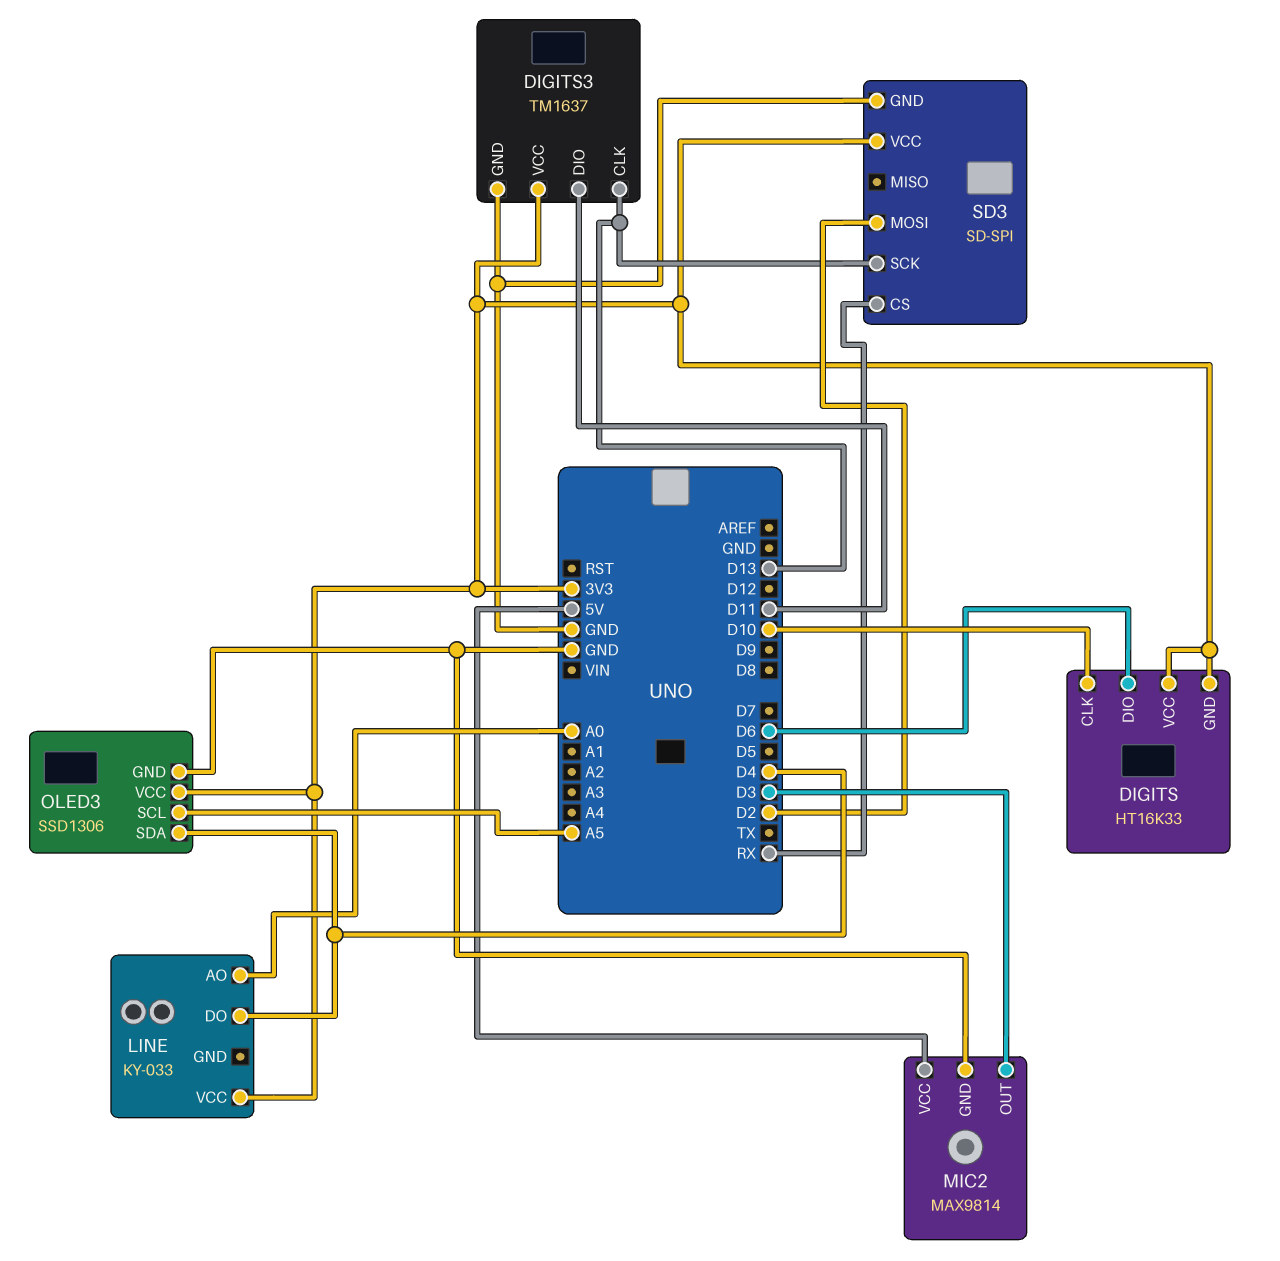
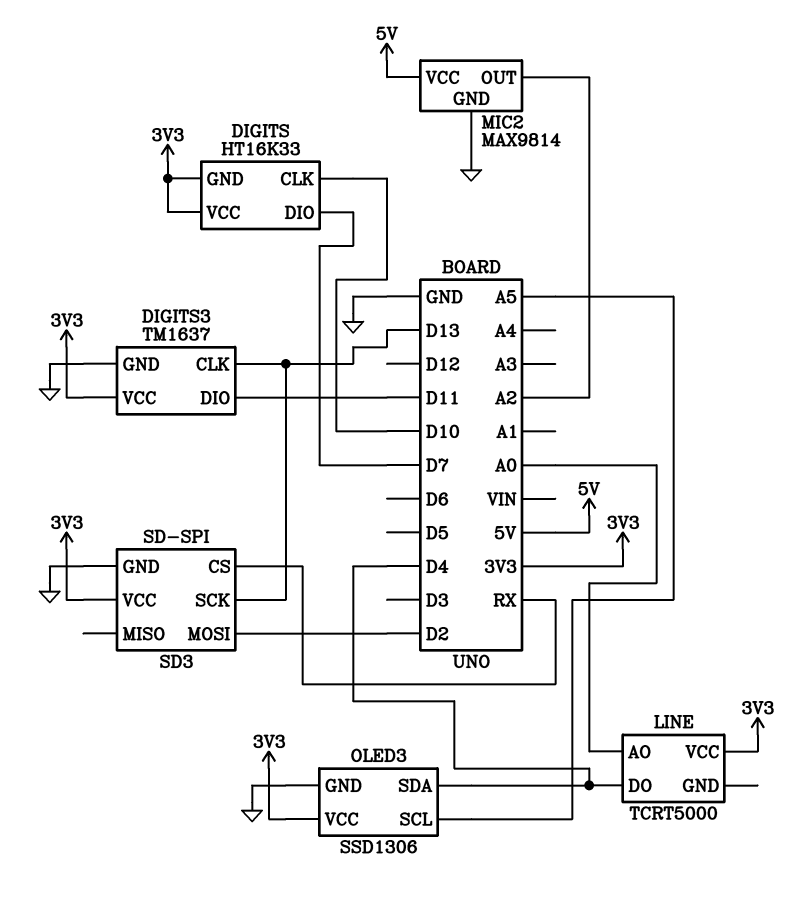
DIGITS pin DIO: D6 -> D7
LINE: KY-033 -> TCRT5000
MIC2 pin OUT: D3 -> A2

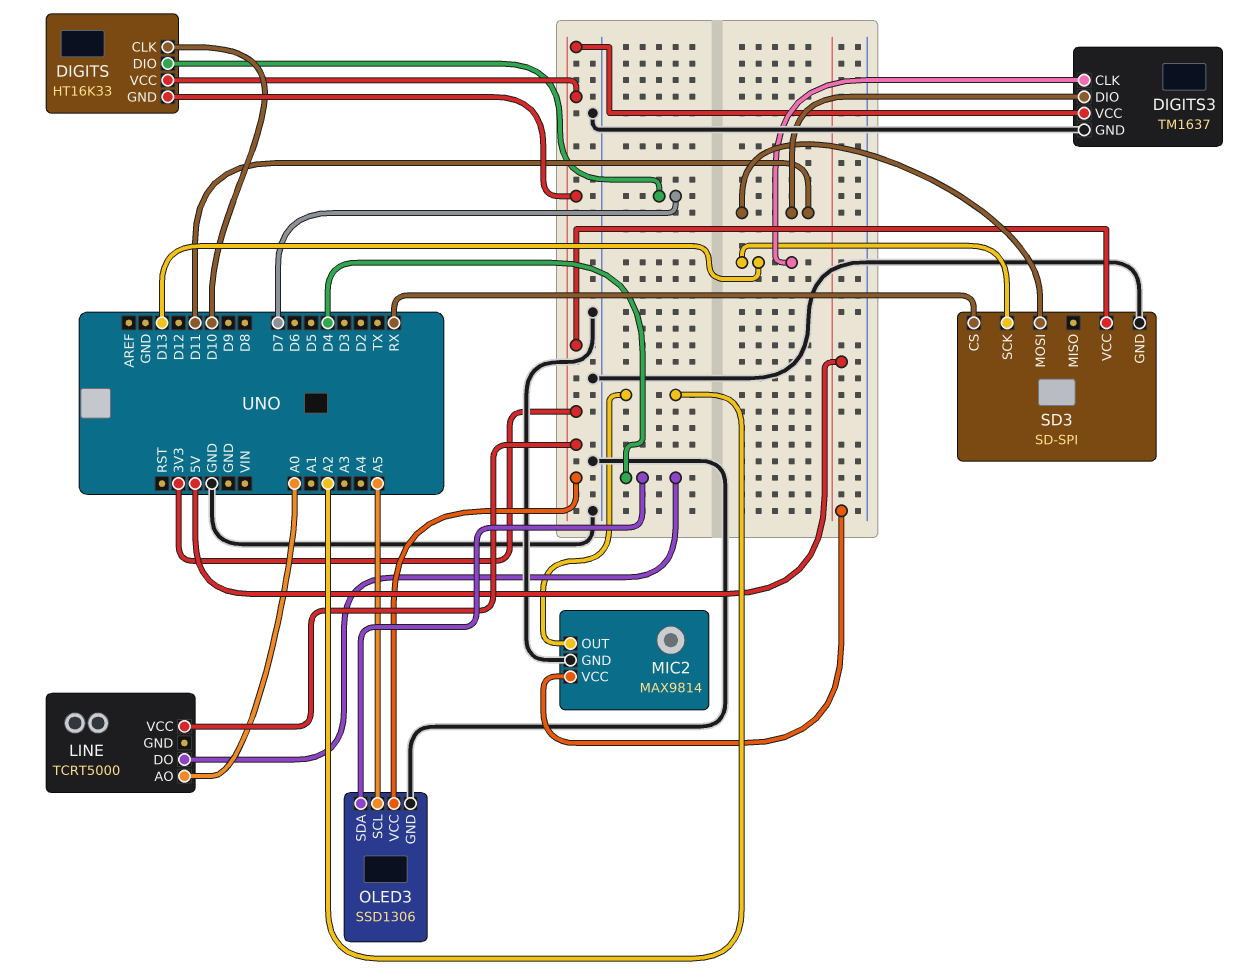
SD3 pin MOSI: D2 -> D11

